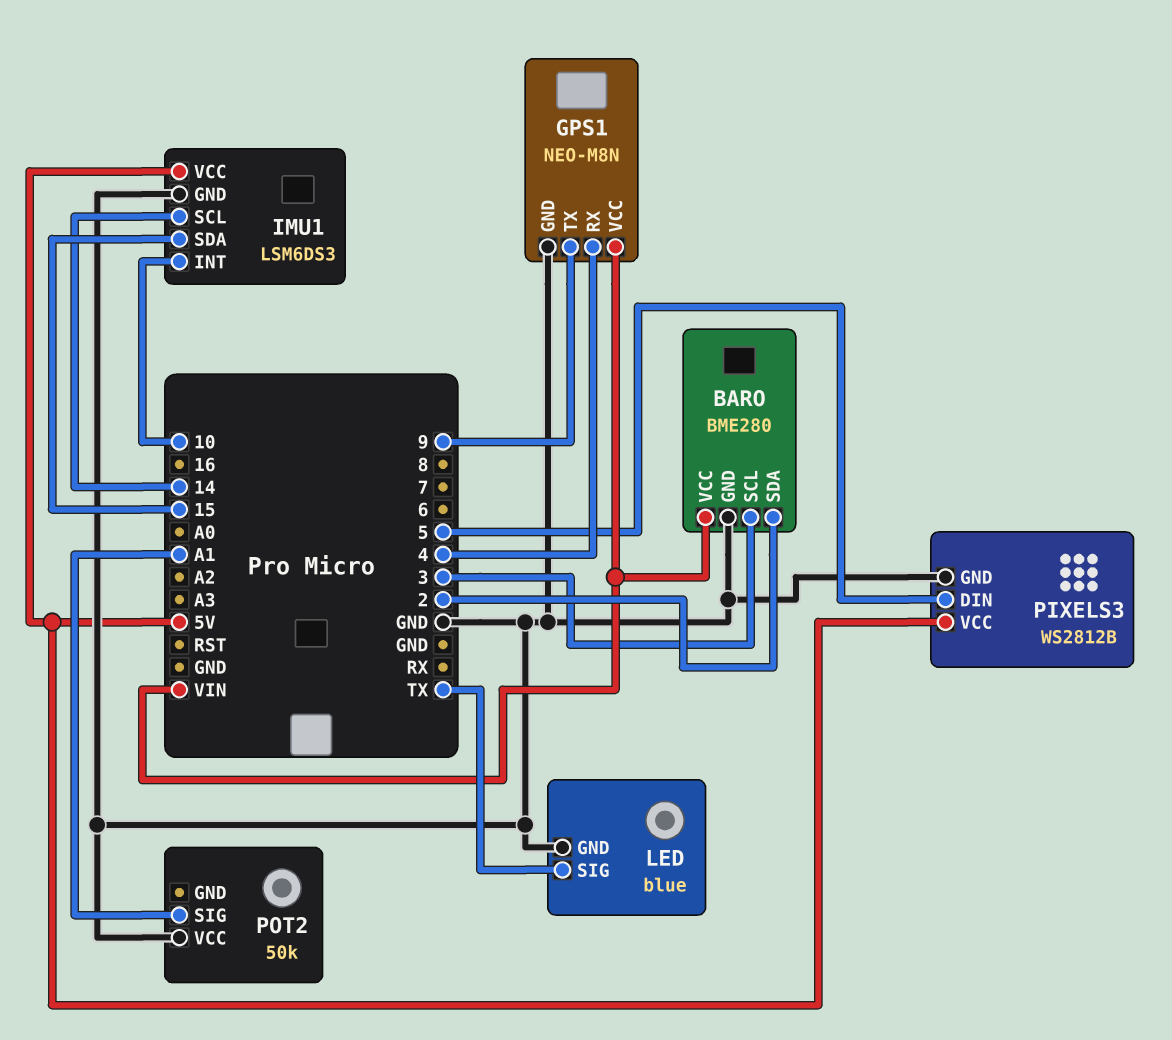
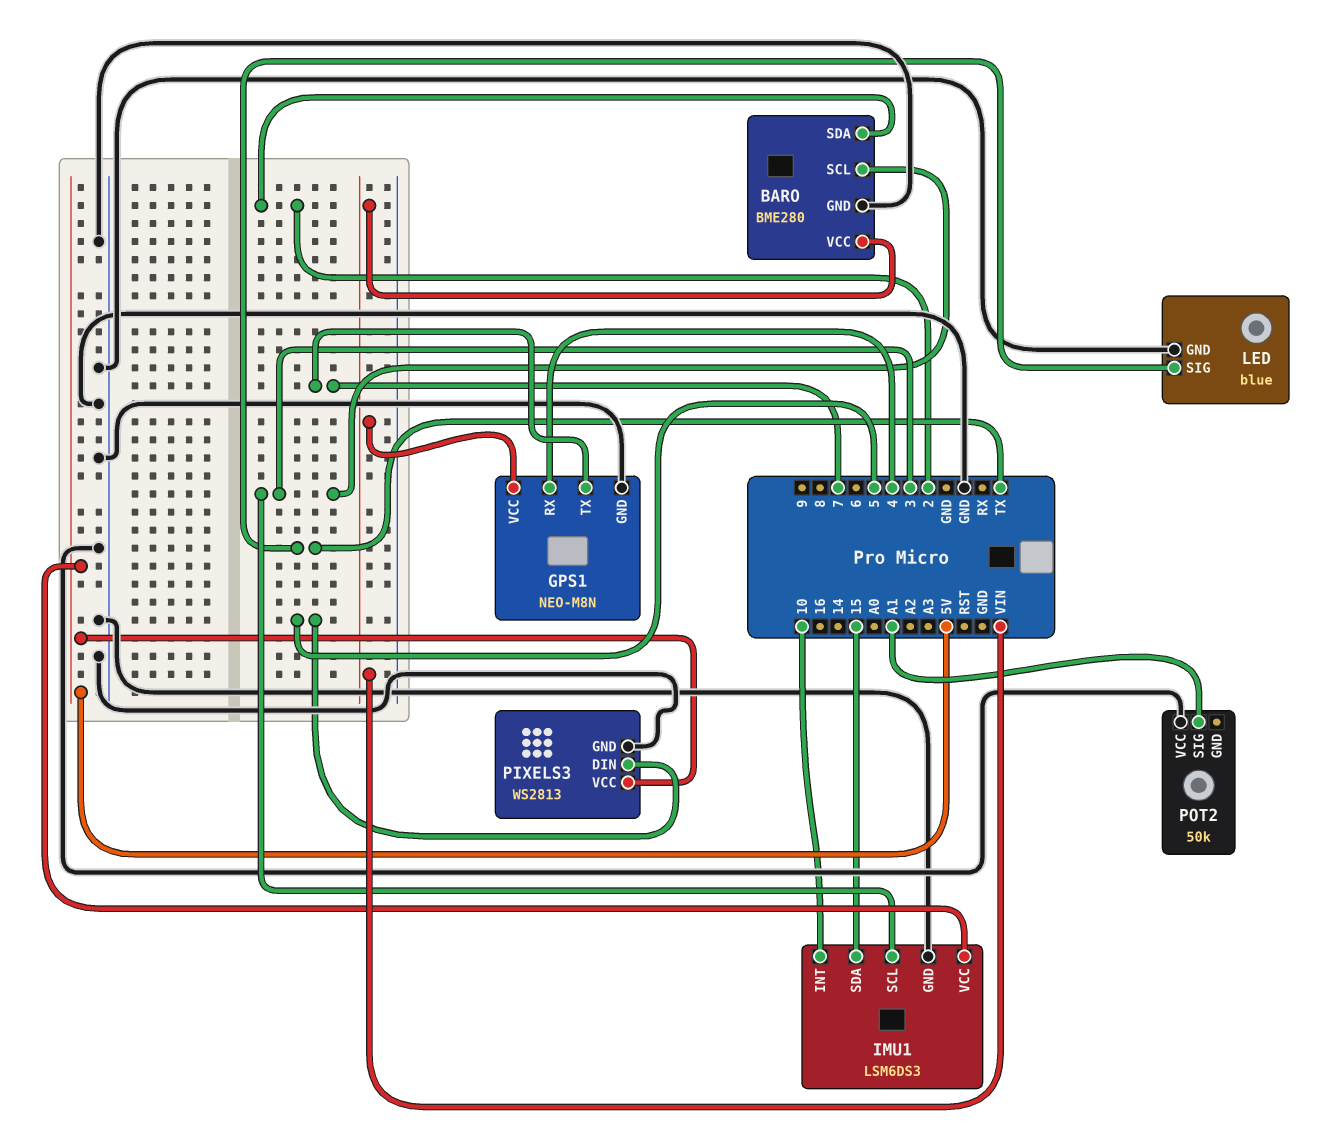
GPS1 pin TX: 9 -> 7
IMU1 pin SCL: 14 -> 3
PIXELS3: WS2812B -> WS2813

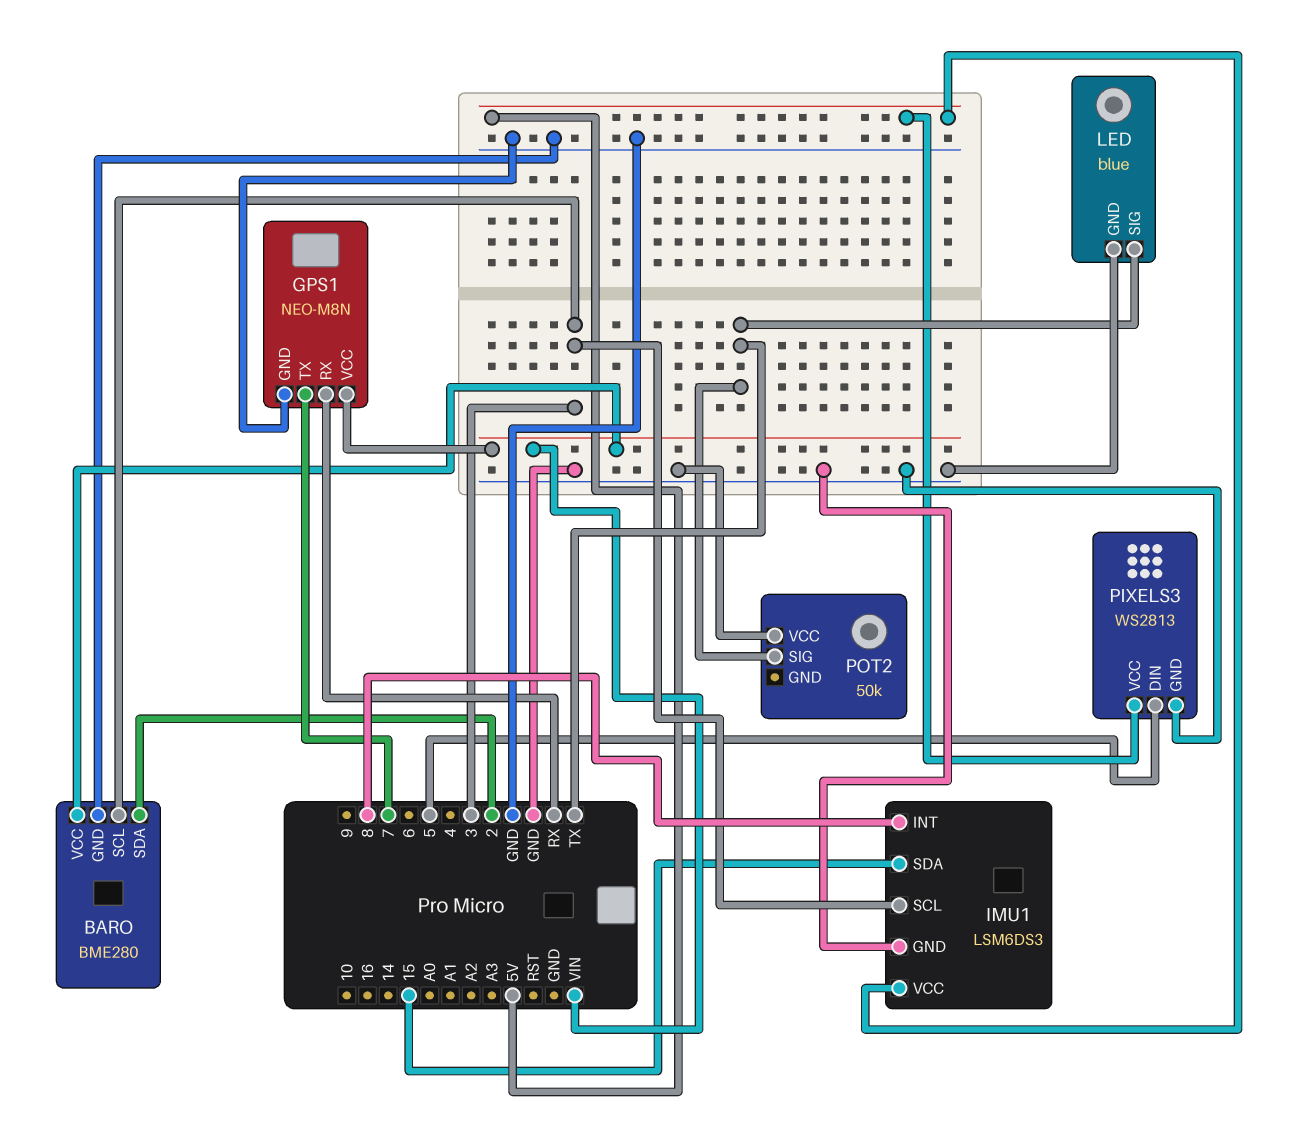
GPS1 pin RX: 4 -> RX
IMU1 pin INT: 10 -> 8
POT2 pin SIG: A1 -> TX

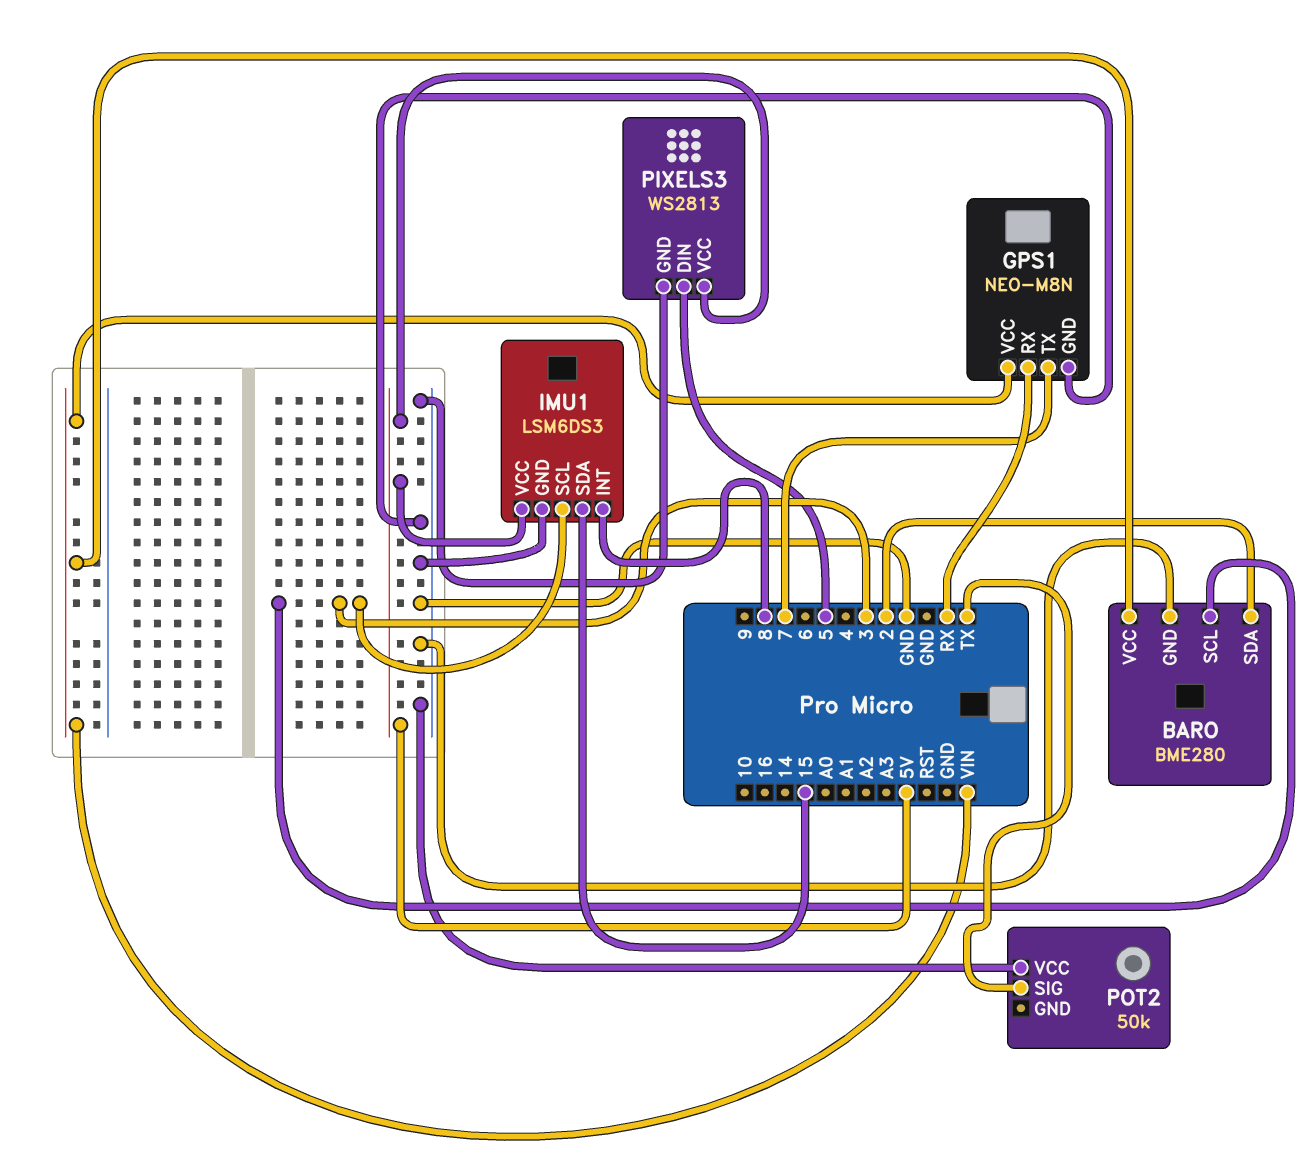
LED: blue -> none
LED pin GND: GND -> none
LED pin SIG: TX -> none

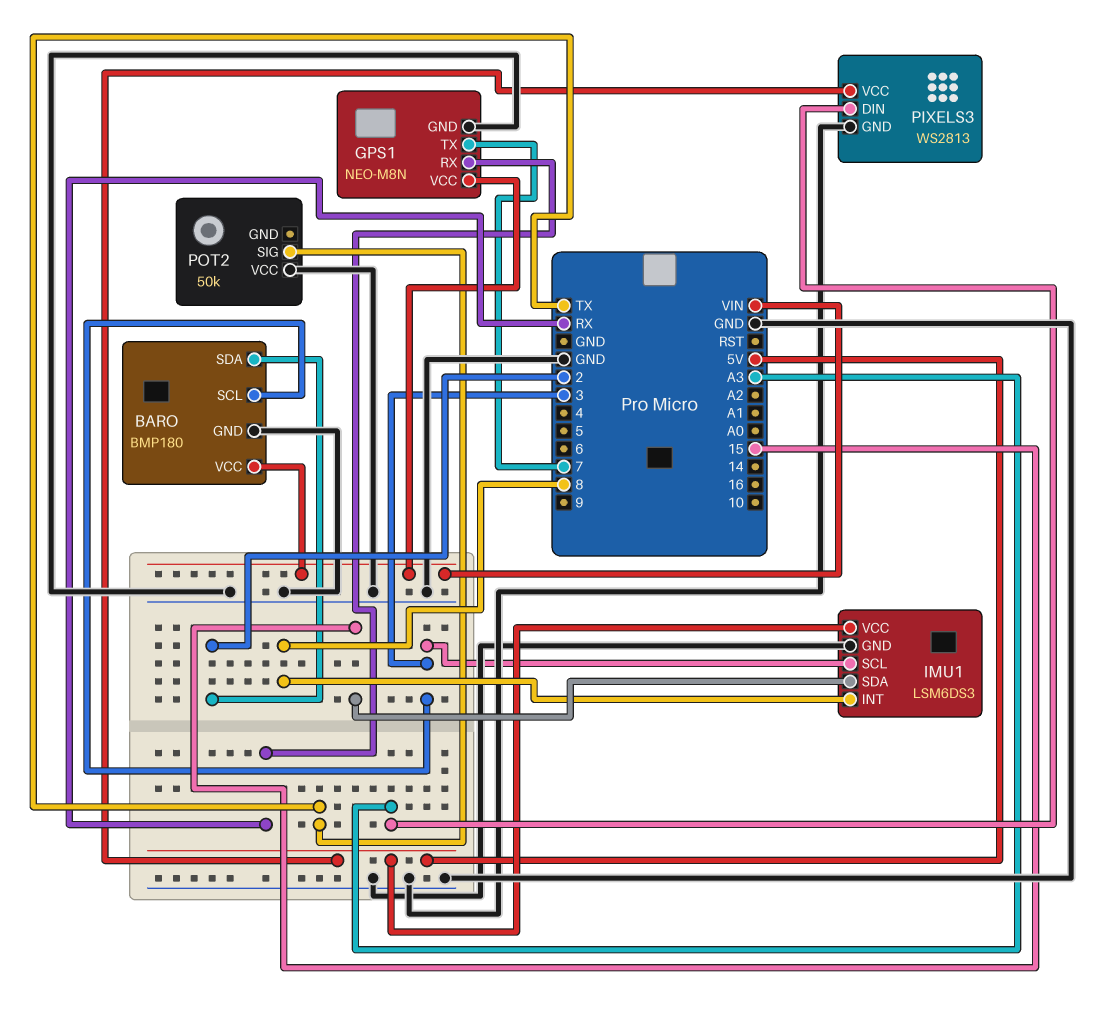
BARO: BME280 -> BMP180
PIXELS3 pin DIN: 5 -> A3

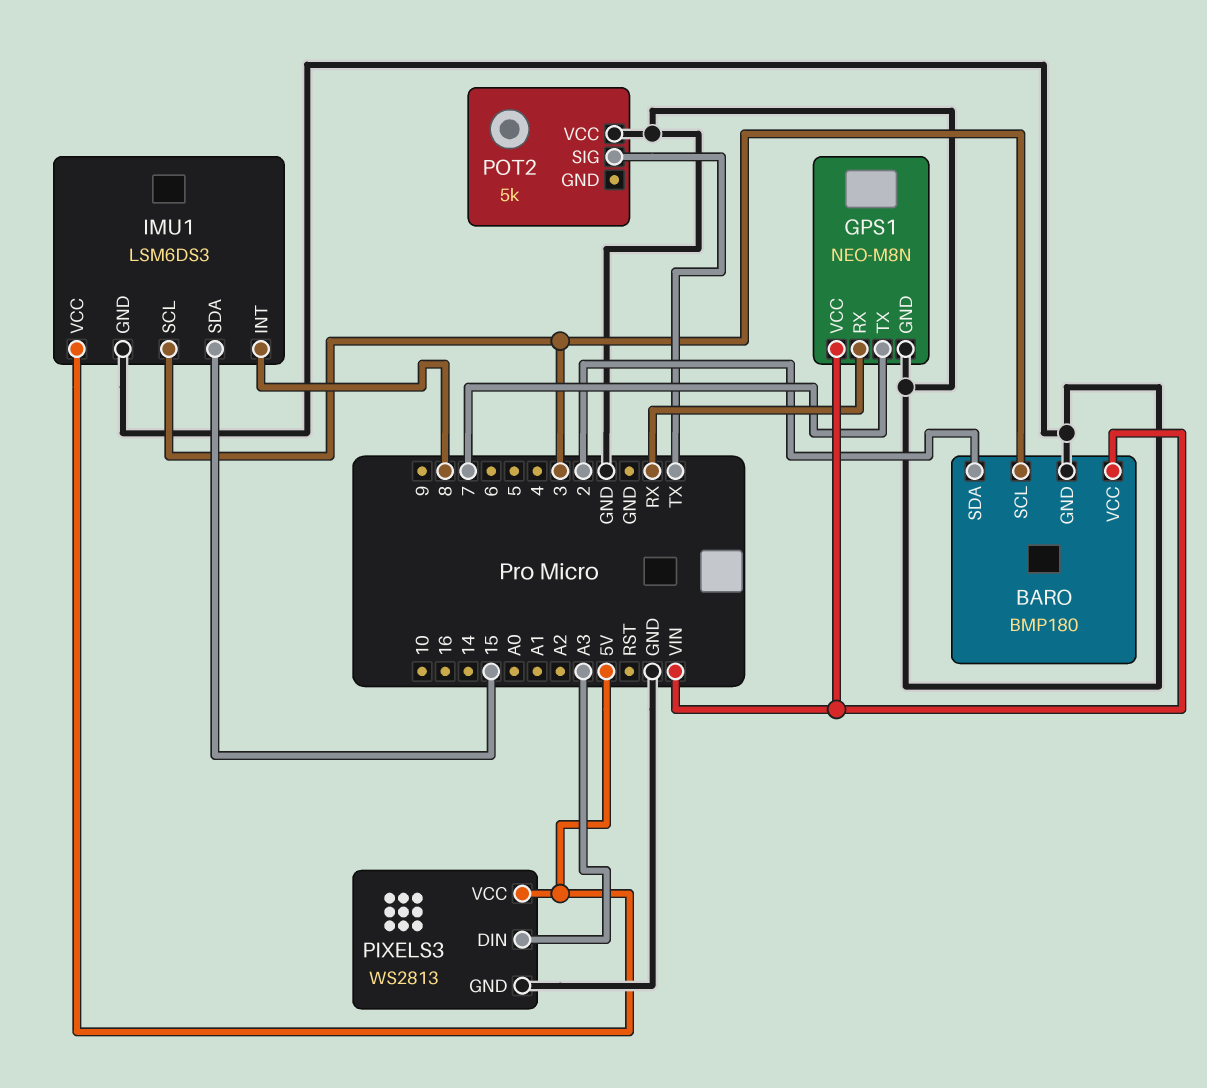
POT2: 50k -> 5k

